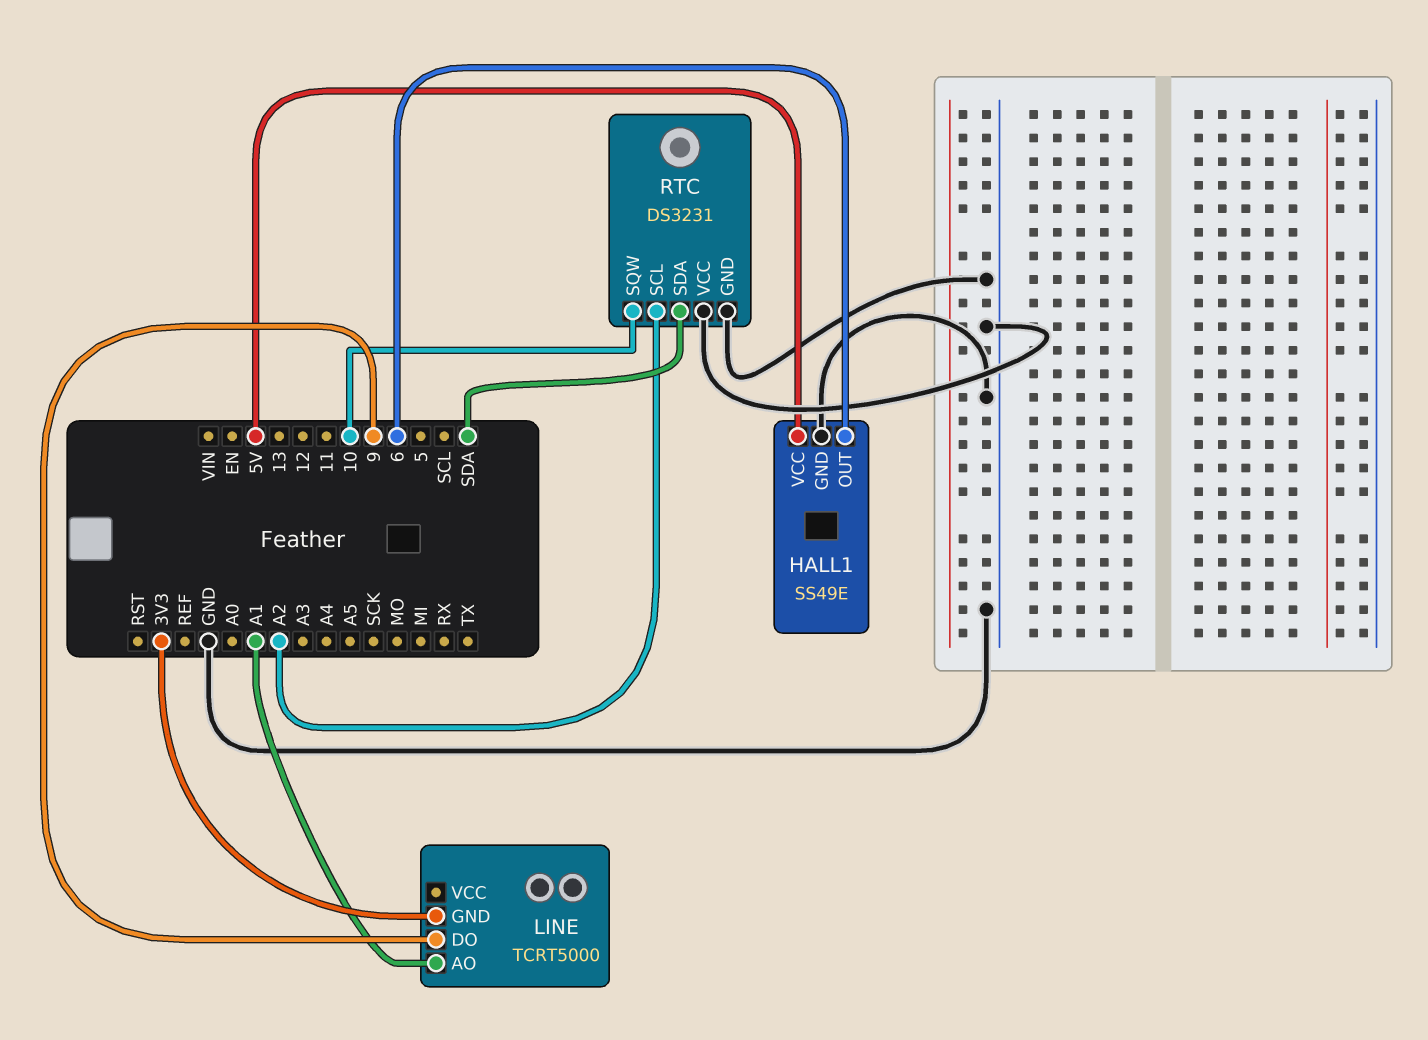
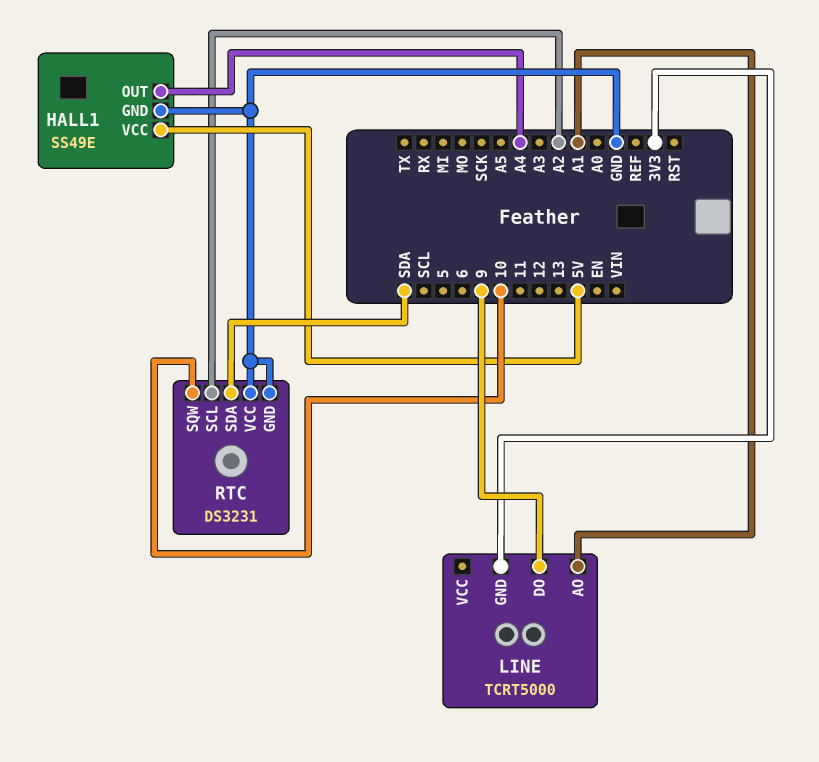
HALL1 pin OUT: 6 -> A4

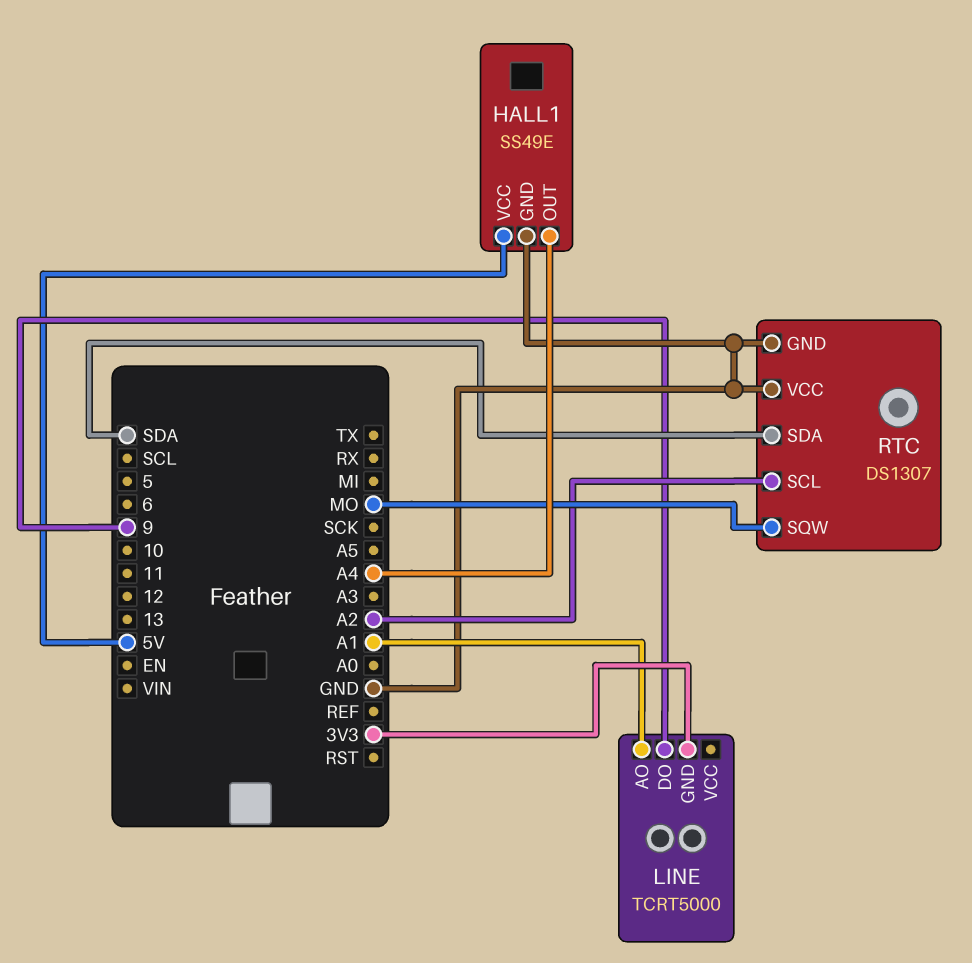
RTC: DS3231 -> DS1307
RTC pin SQW: 10 -> MO

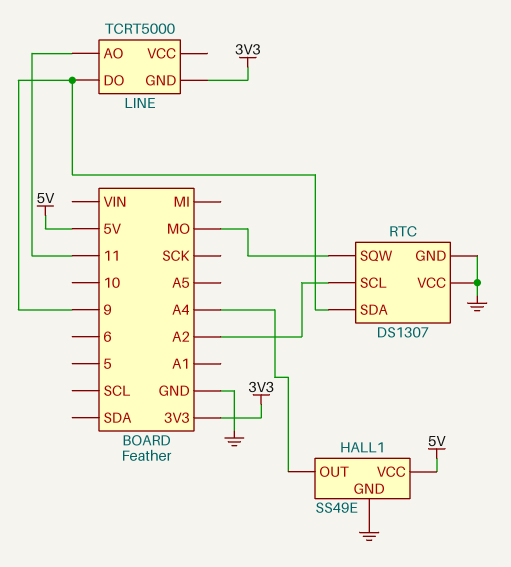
LINE pin AO: A1 -> 11
RTC pin SDA: SDA -> 9

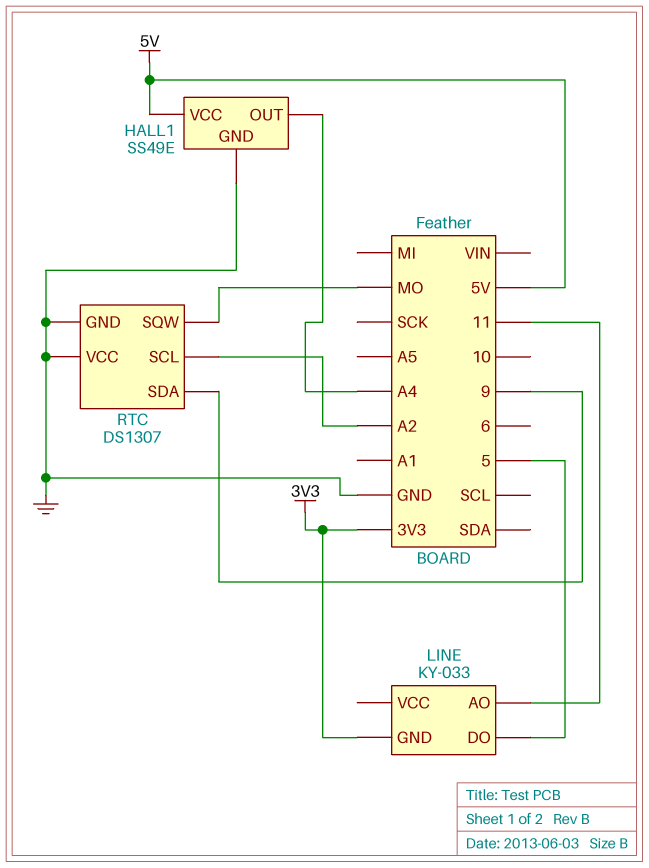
LINE: TCRT5000 -> KY-033
LINE pin DO: 9 -> 5

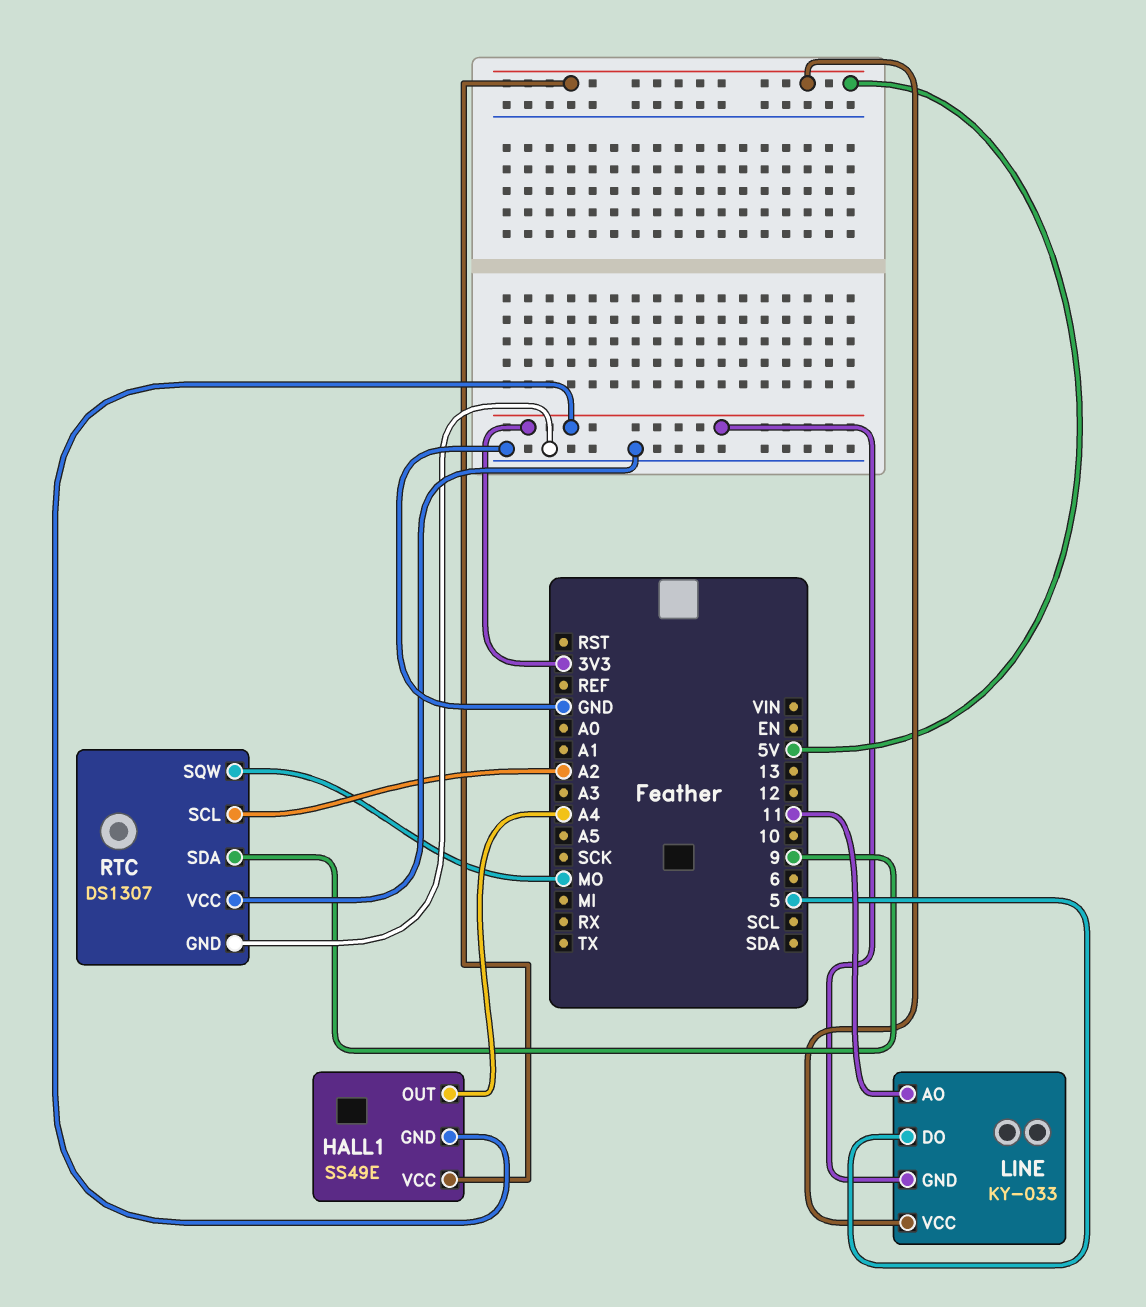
HALL1 pin GND: GND -> 3V3
LINE pin VCC: none -> 5V

